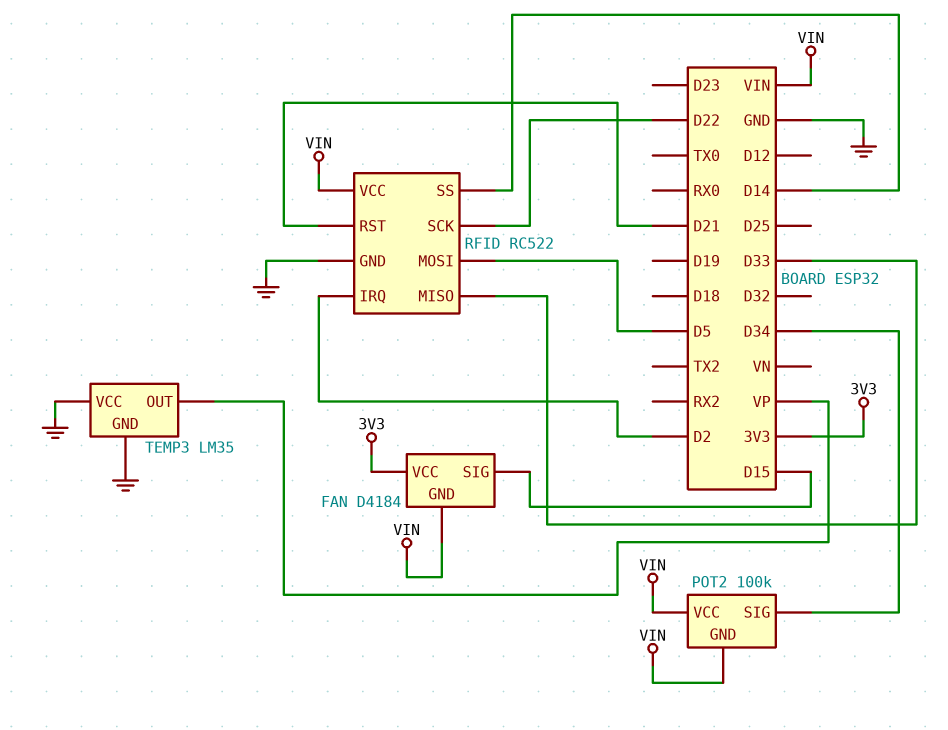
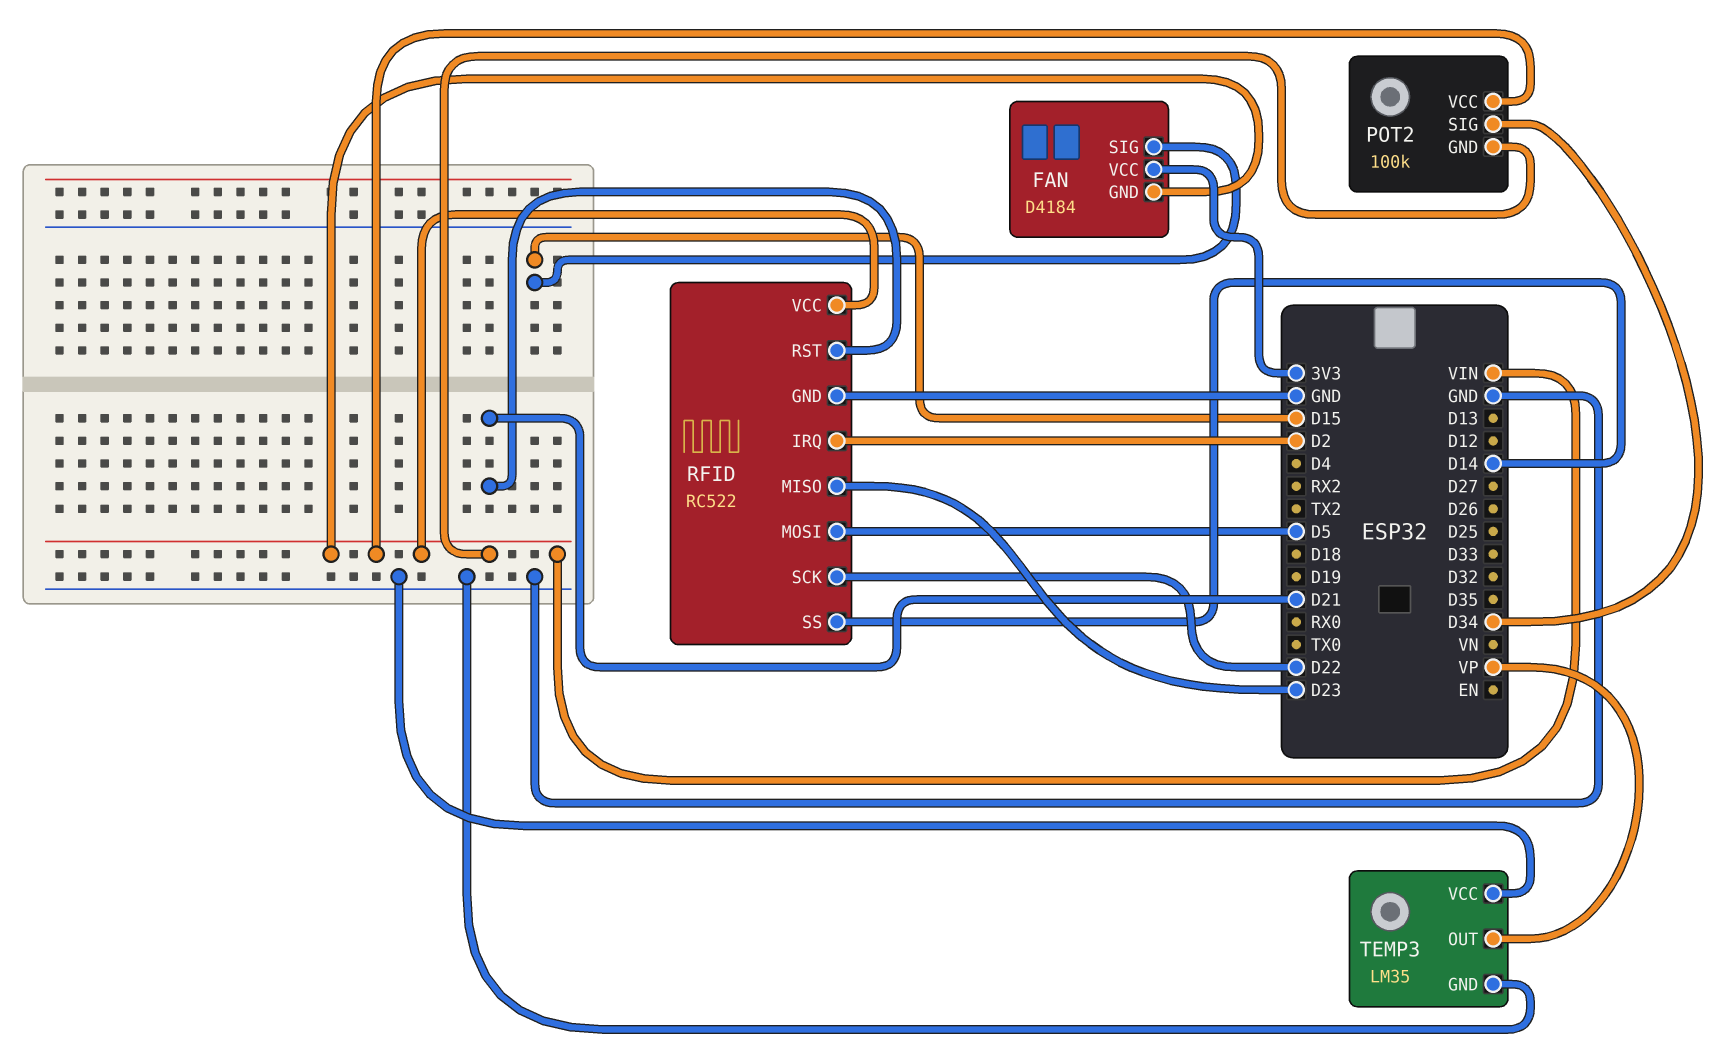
RFID pin MISO: D33 -> D23

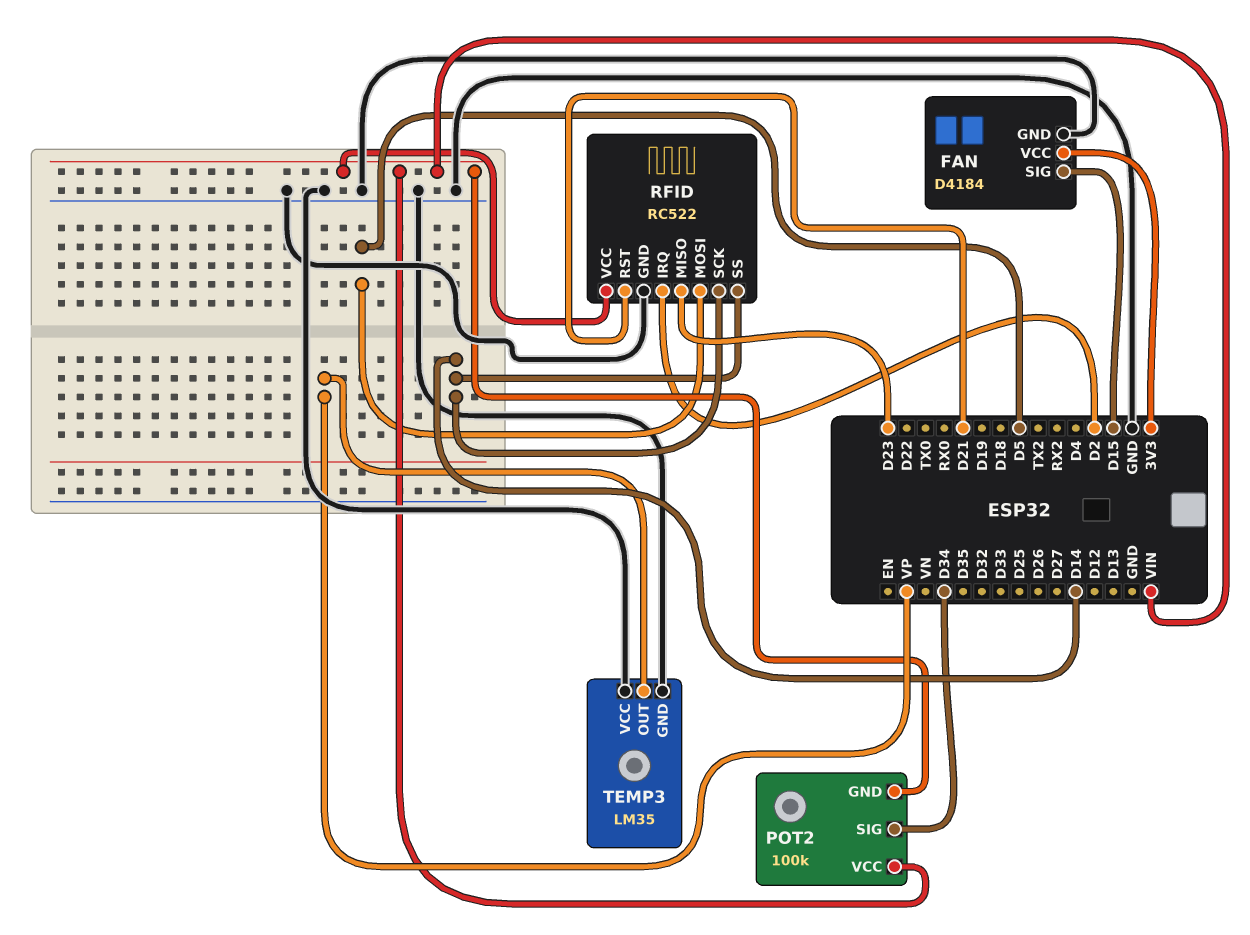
FAN pin GND: VIN -> GND
RFID pin SCK: D22 -> D14

